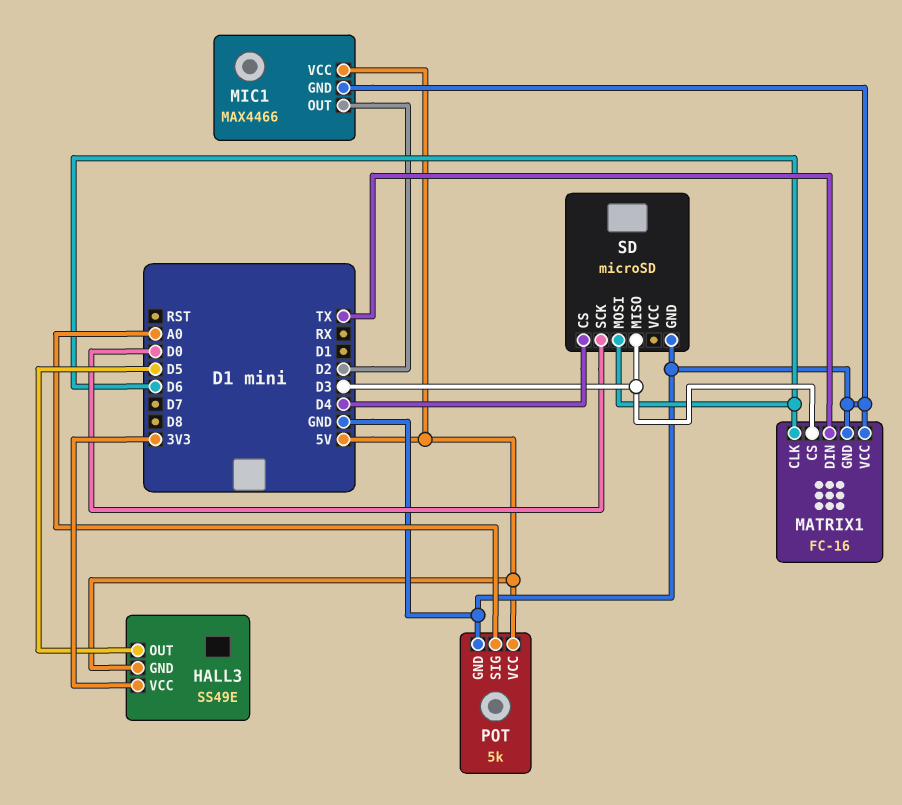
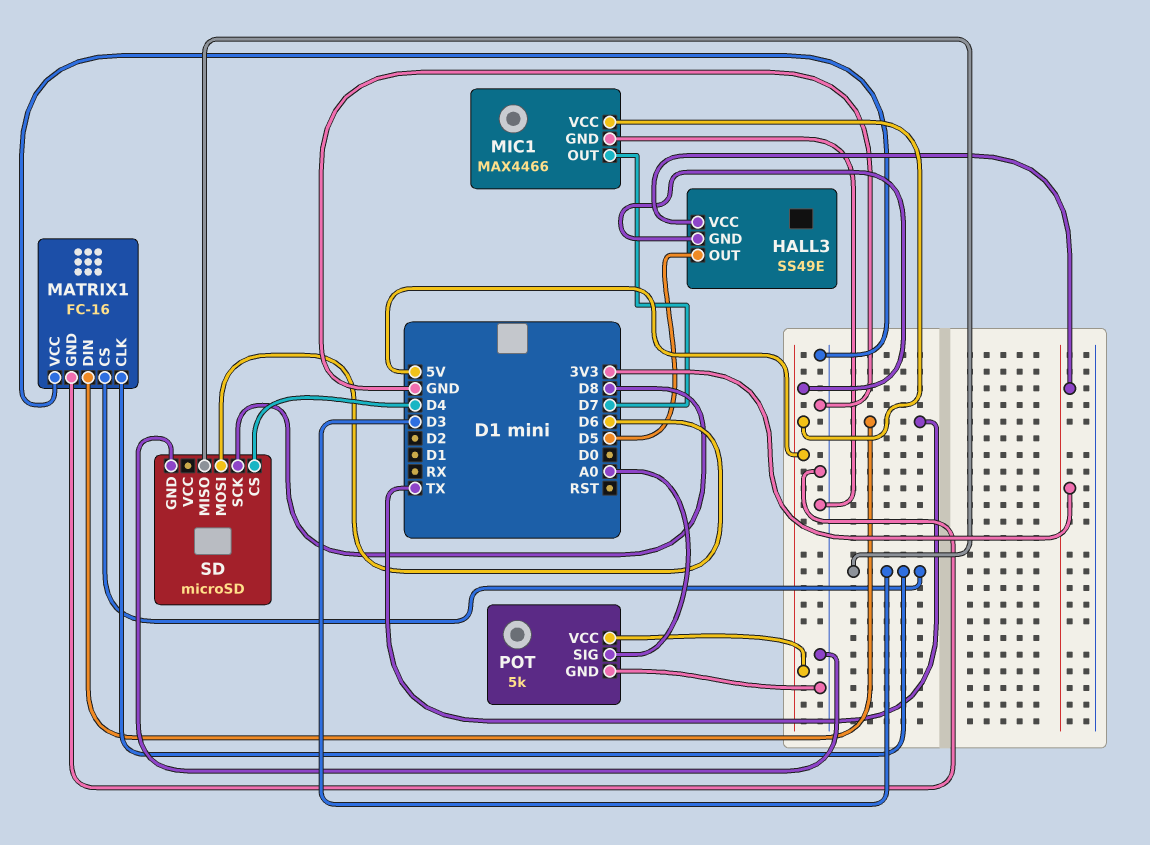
MATRIX1 pin CLK: D6 -> D3
MIC1 pin OUT: D2 -> D7
SD pin SCK: D0 -> D8

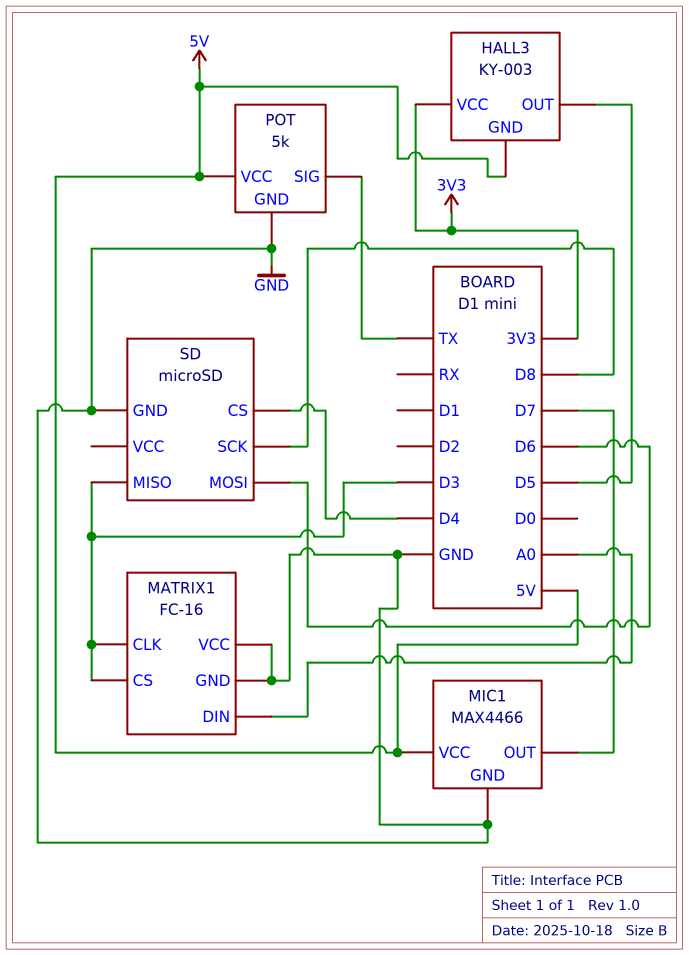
HALL3: SS49E -> KY-003
MATRIX1 pin DIN: TX -> A0
POT pin SIG: A0 -> TX

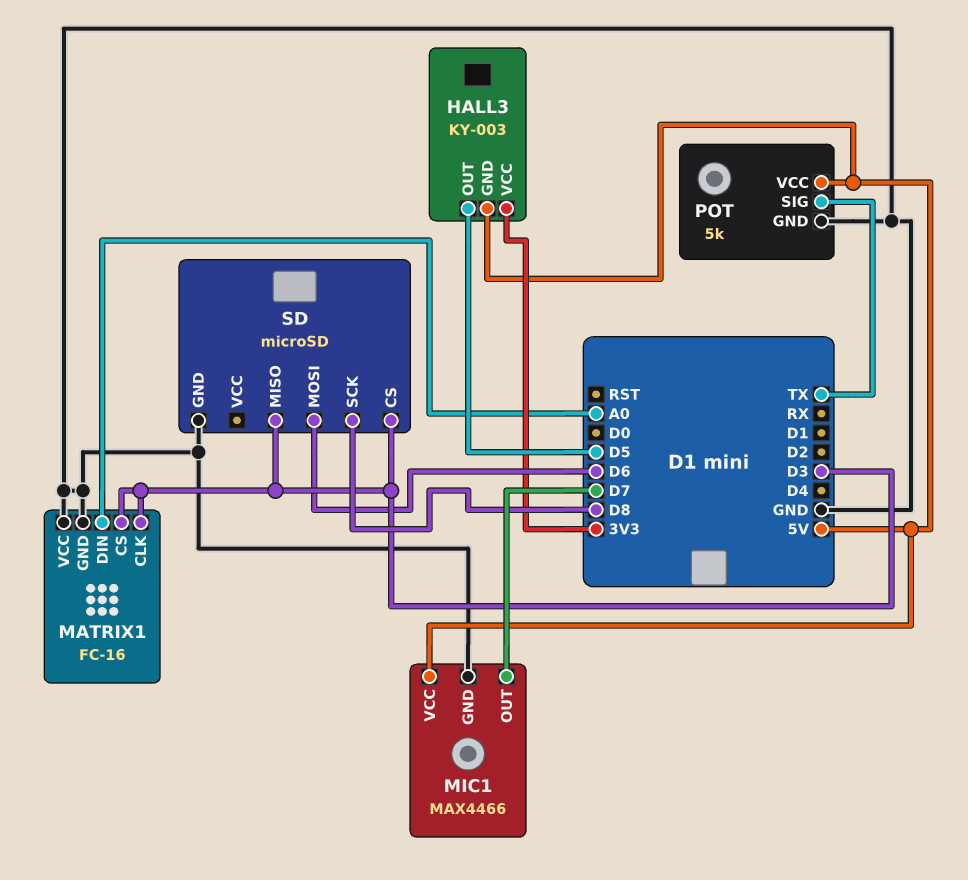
SD pin CS: D4 -> D3

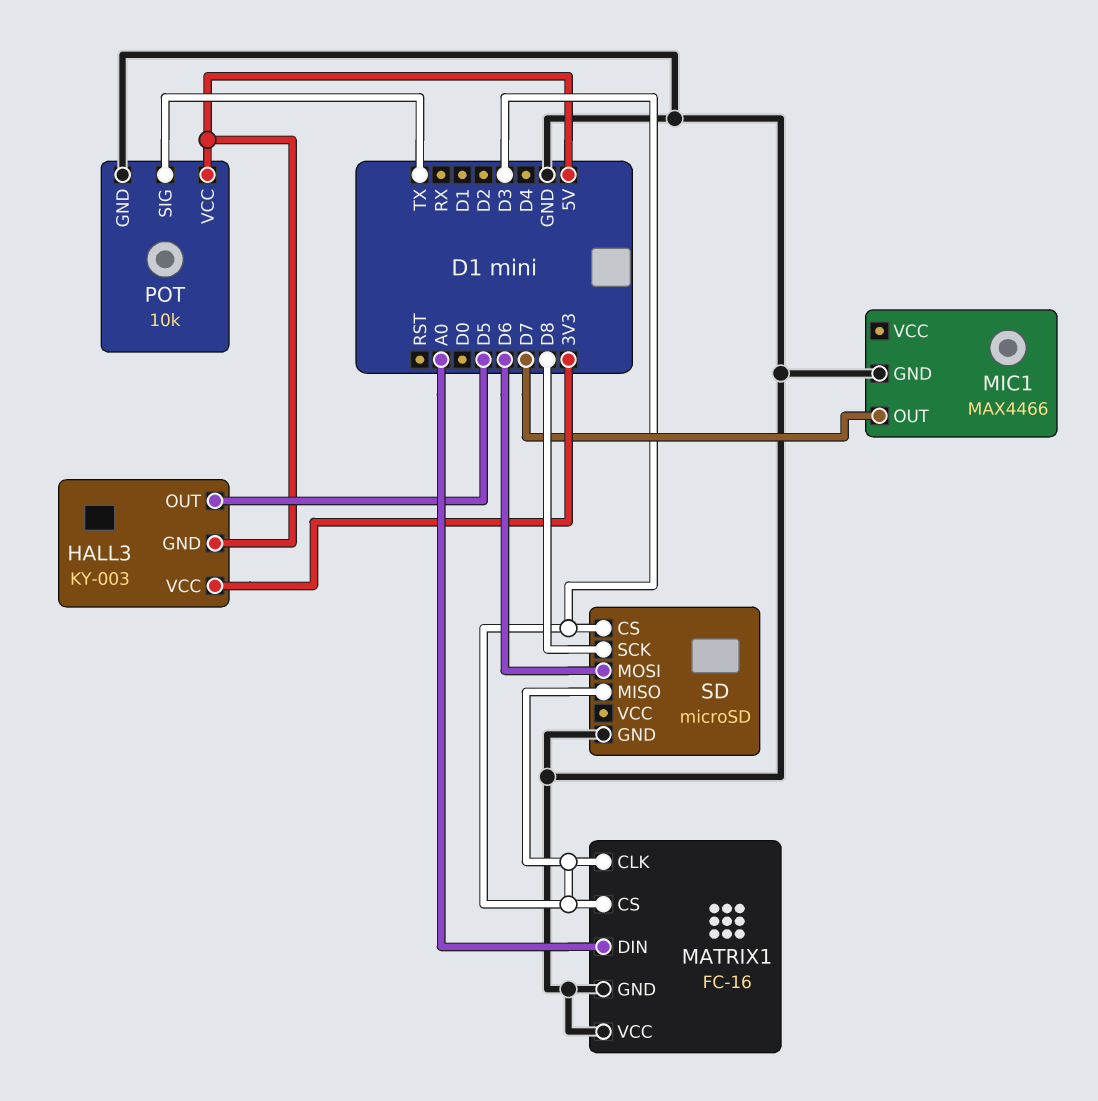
MIC1 pin VCC: 5V -> none
POT: 5k -> 10k

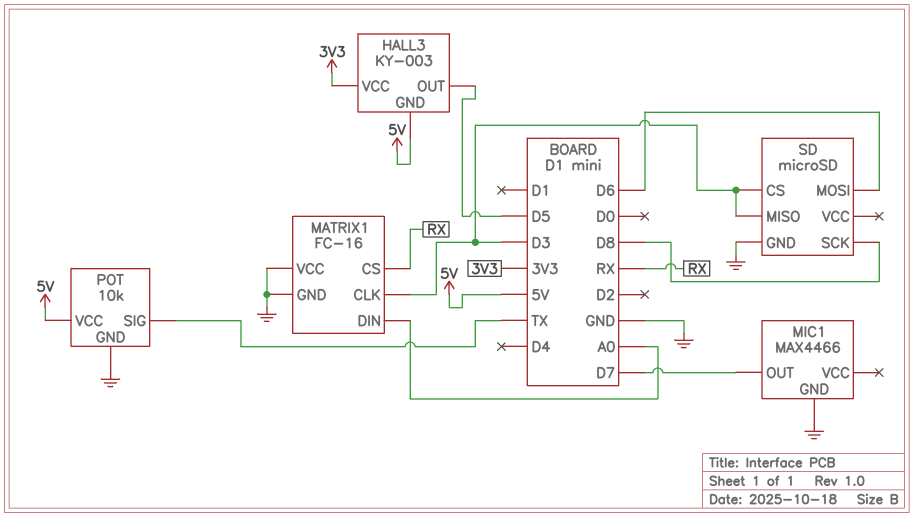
MATRIX1 pin CS: D3 -> RX

